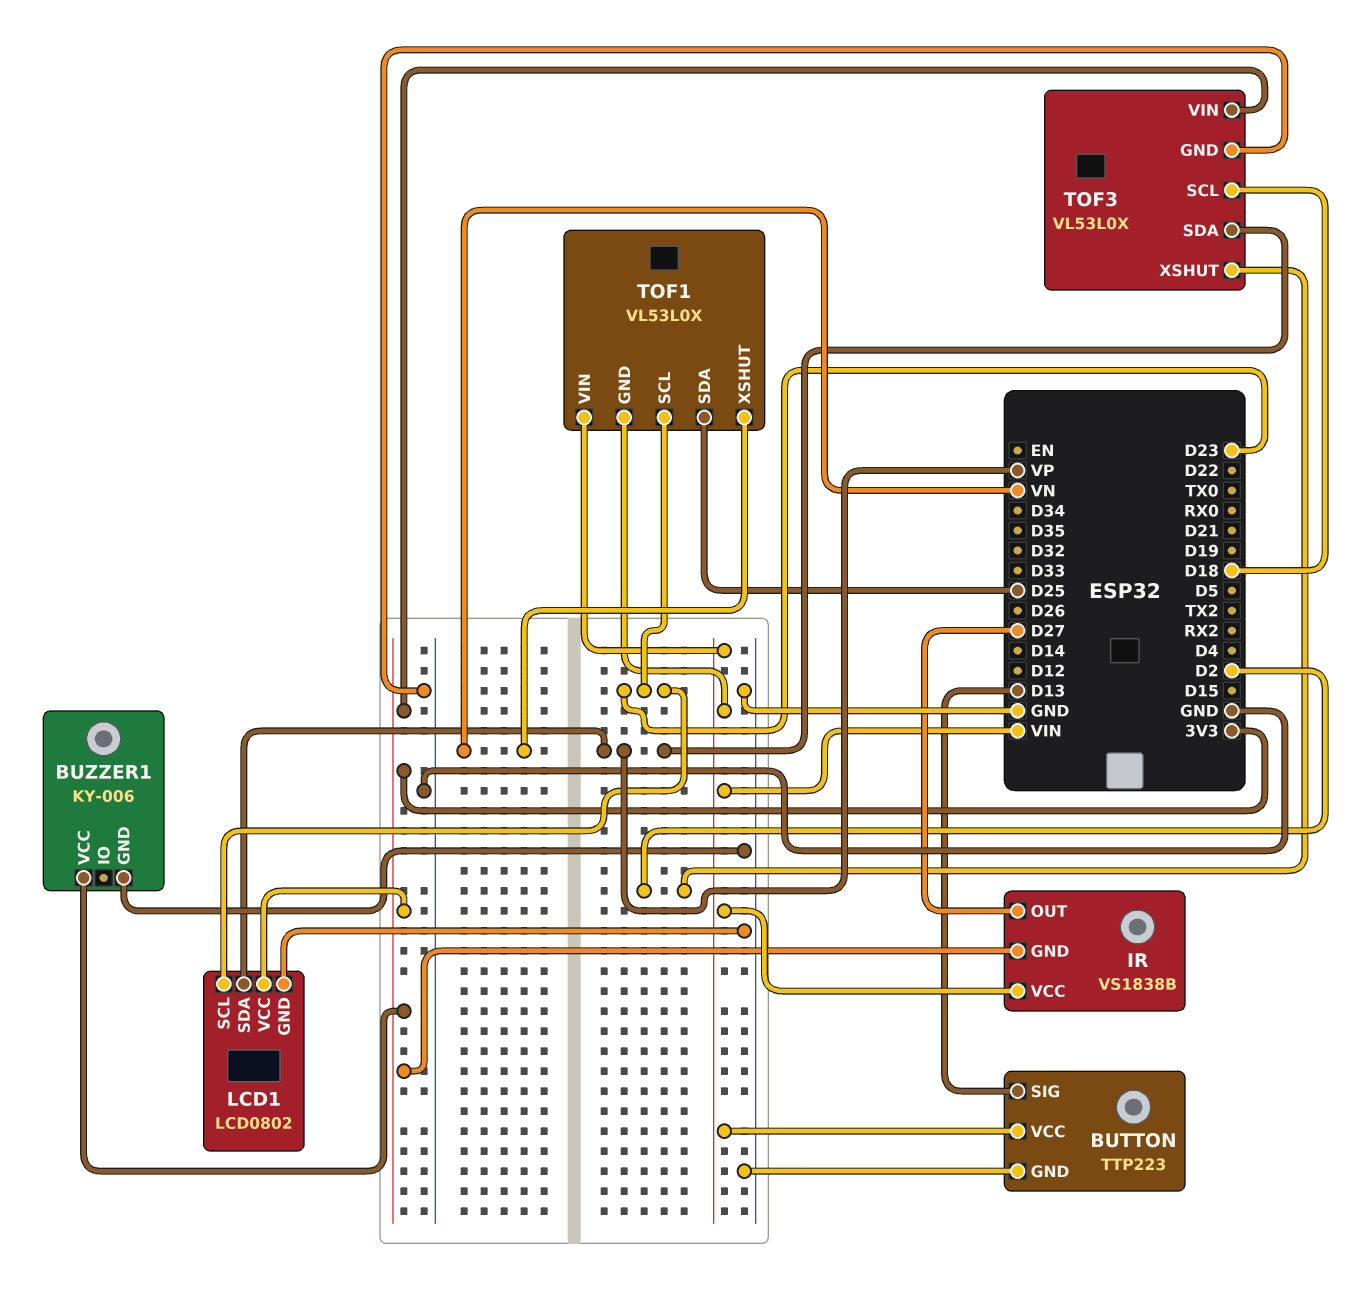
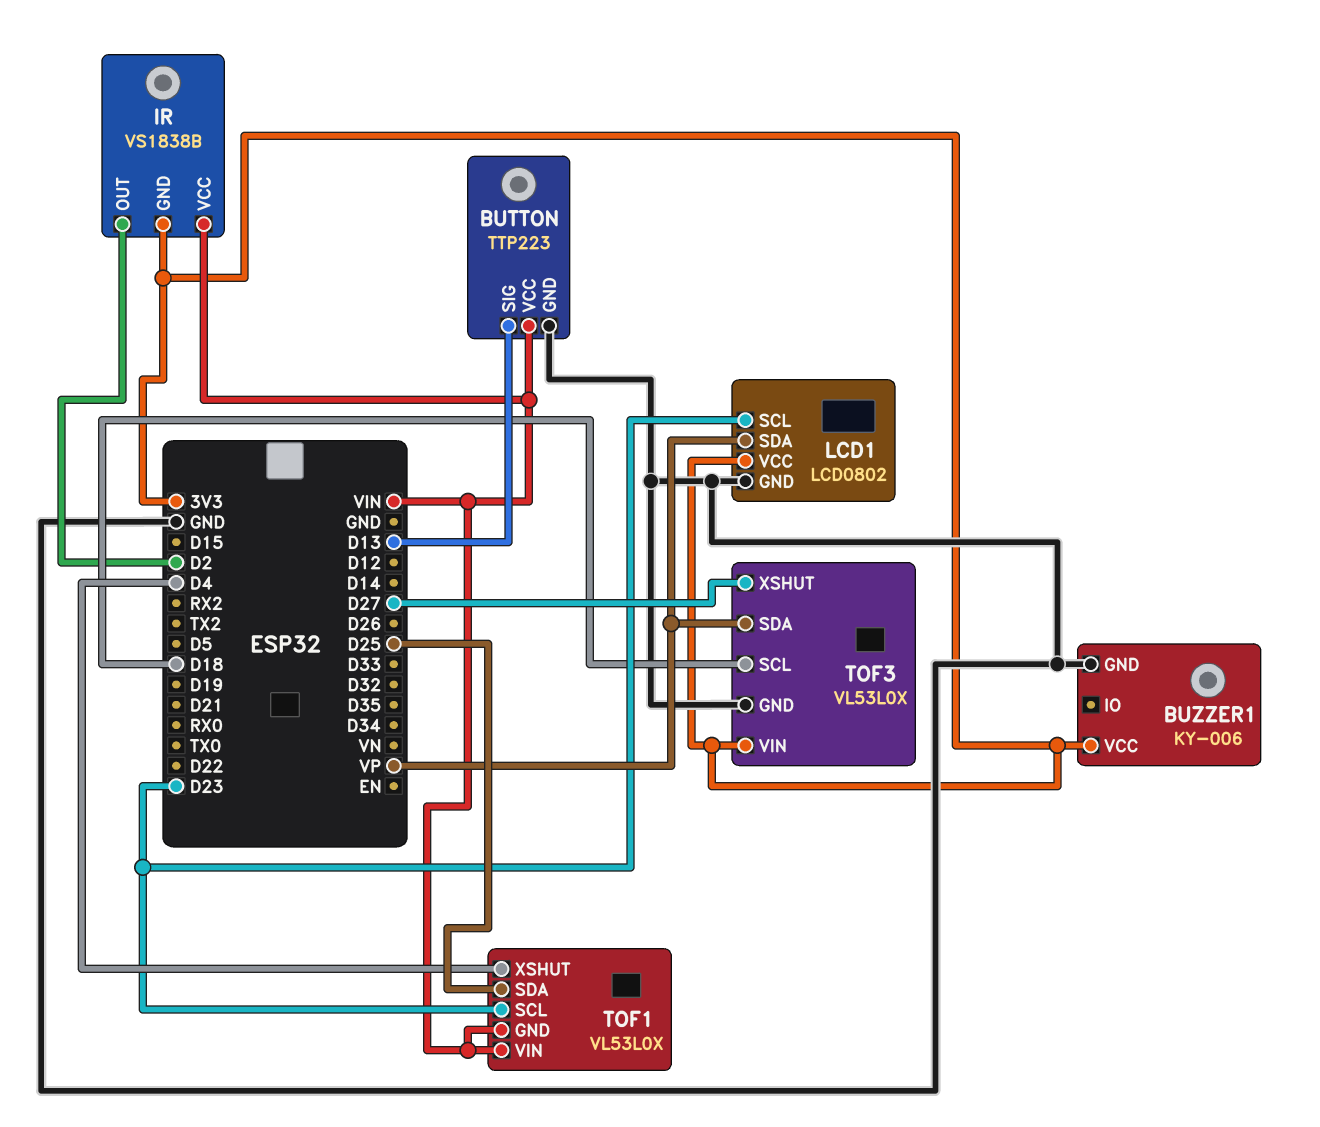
IR pin OUT: D27 -> D2
TOF1 pin XSHUT: VN -> D4
TOF3 pin XSHUT: D2 -> D27

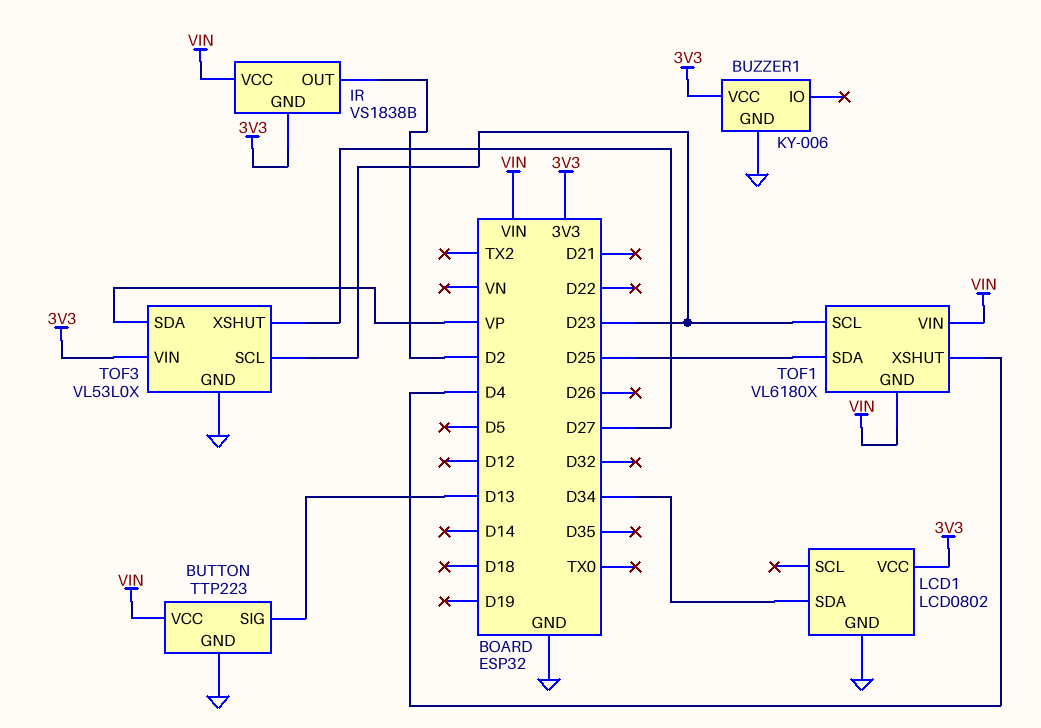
LCD1 pin SCL: D23 -> none
LCD1 pin SDA: VP -> D34
TOF1: VL53L0X -> VL6180X
TOF3 pin SCL: D18 -> D23

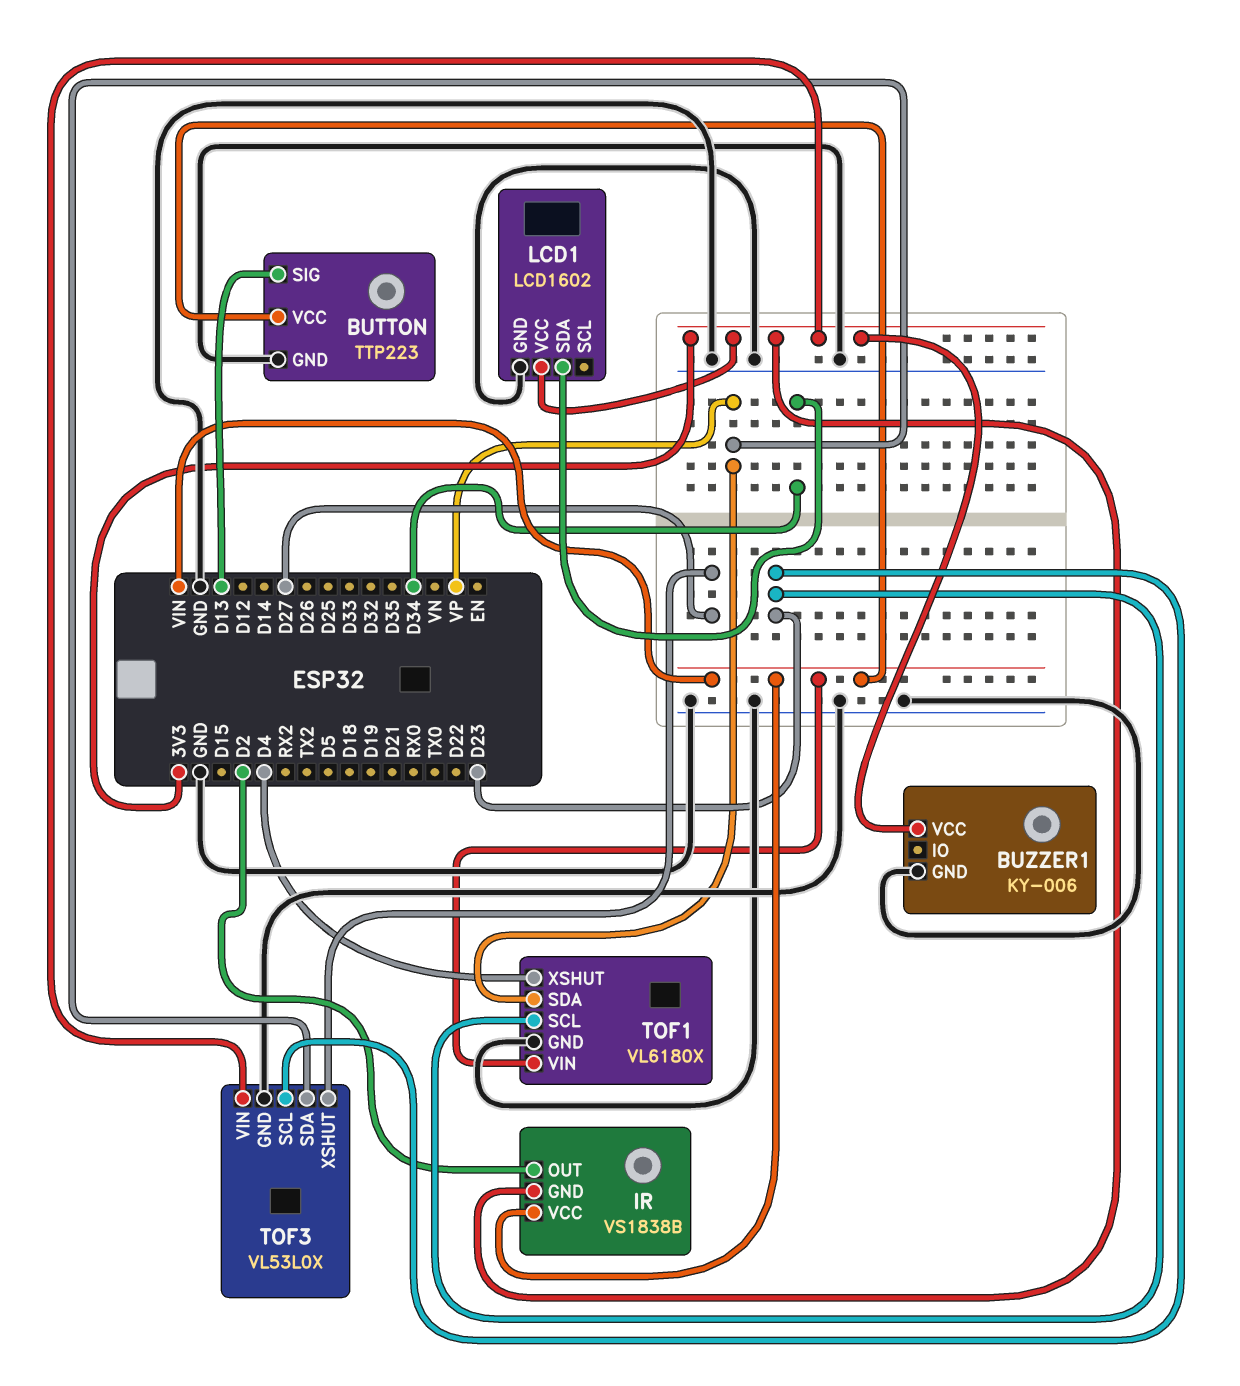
LCD1: LCD0802 -> LCD1602
TOF1 pin GND: VIN -> GND
TOF1 pin SDA: D25 -> VP

